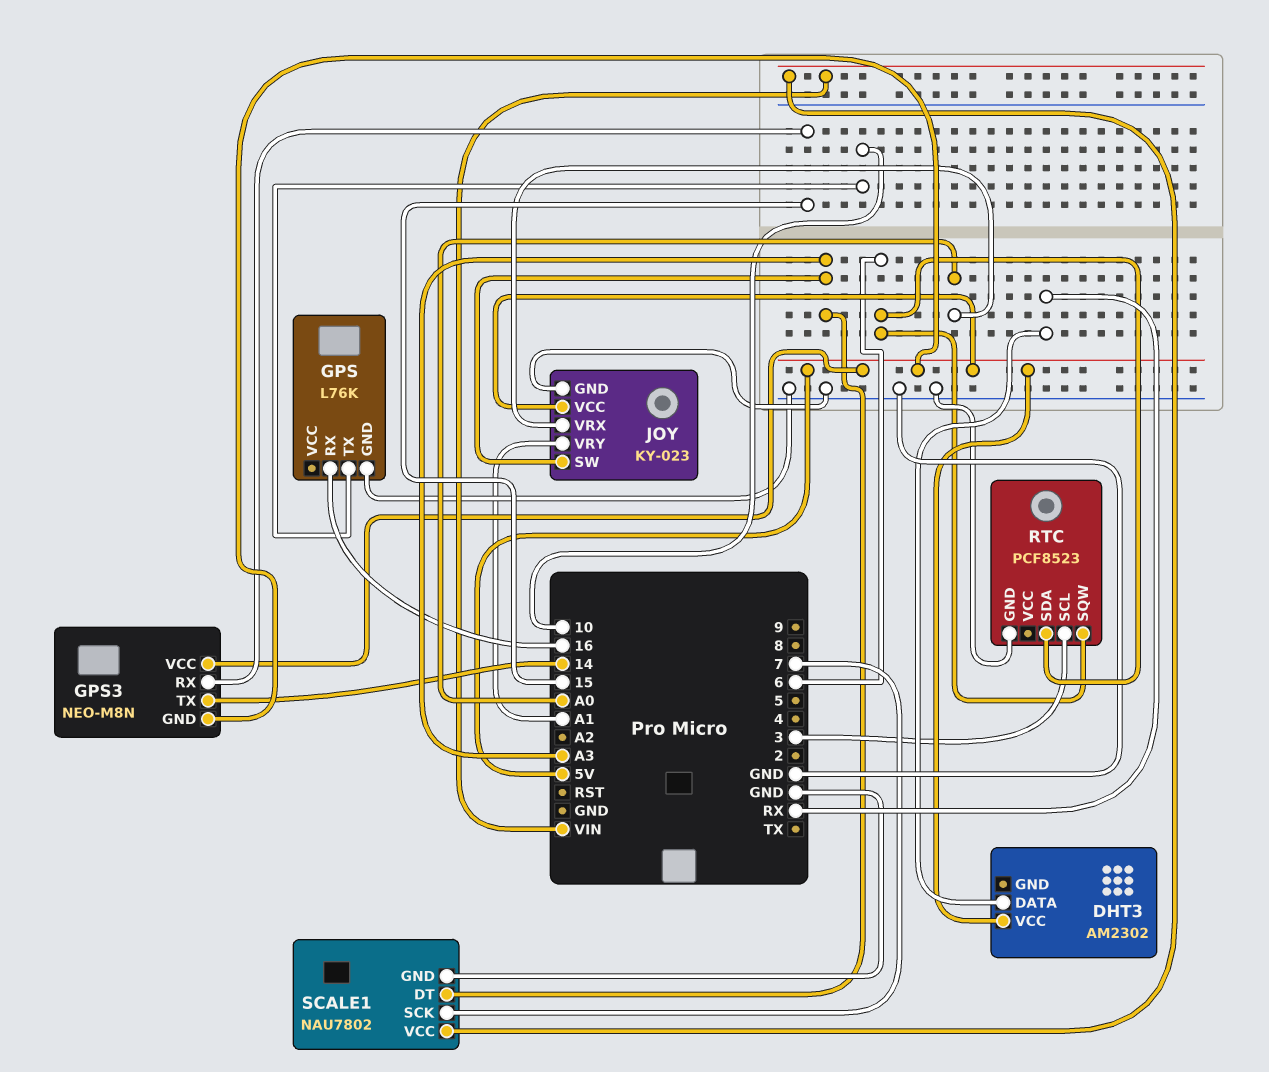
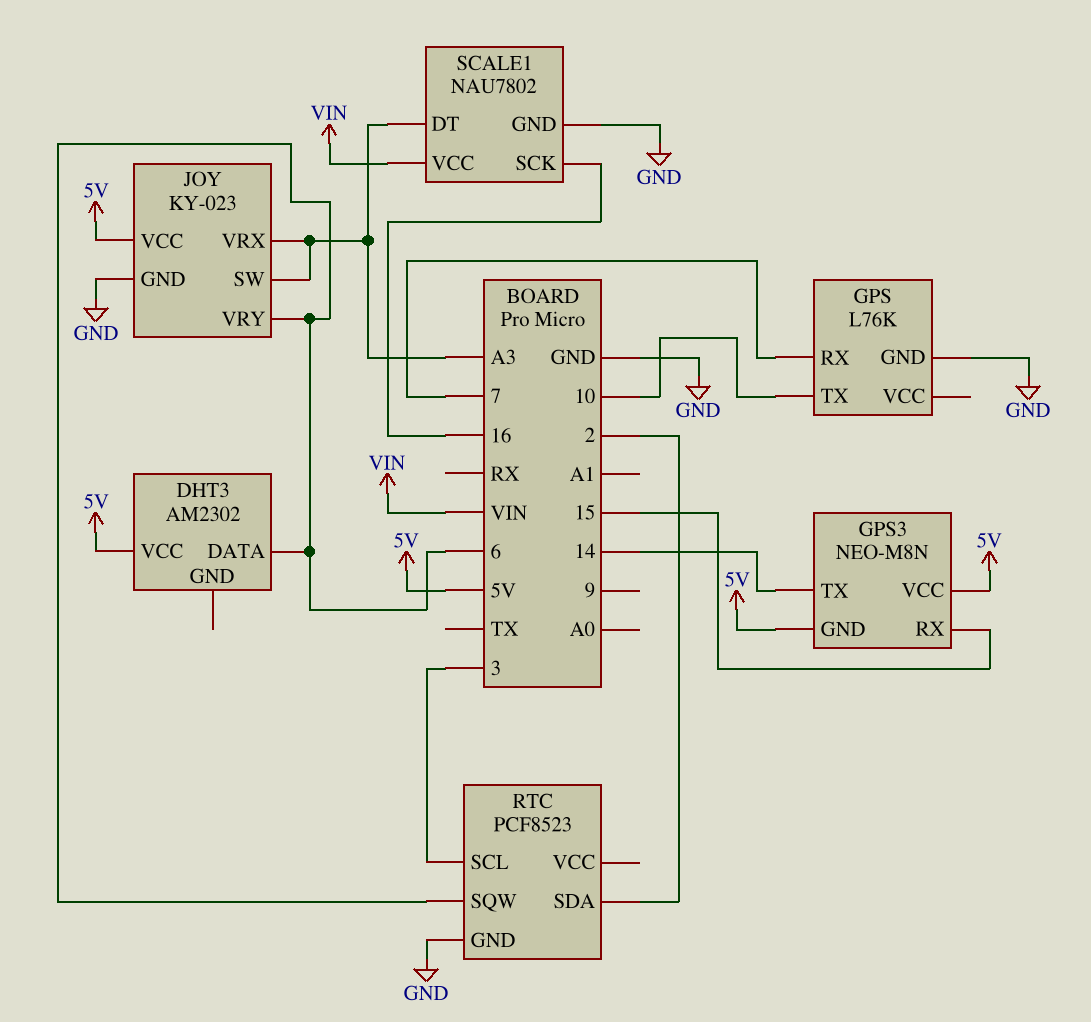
DHT3 pin DATA: RX -> 6
GPS pin RX: 16 -> 7
JOY pin VRX: A0 -> A3
JOY pin VRY: A1 -> 6
RTC pin SDA: 6 -> 2
SCALE1 pin SCK: 7 -> 16

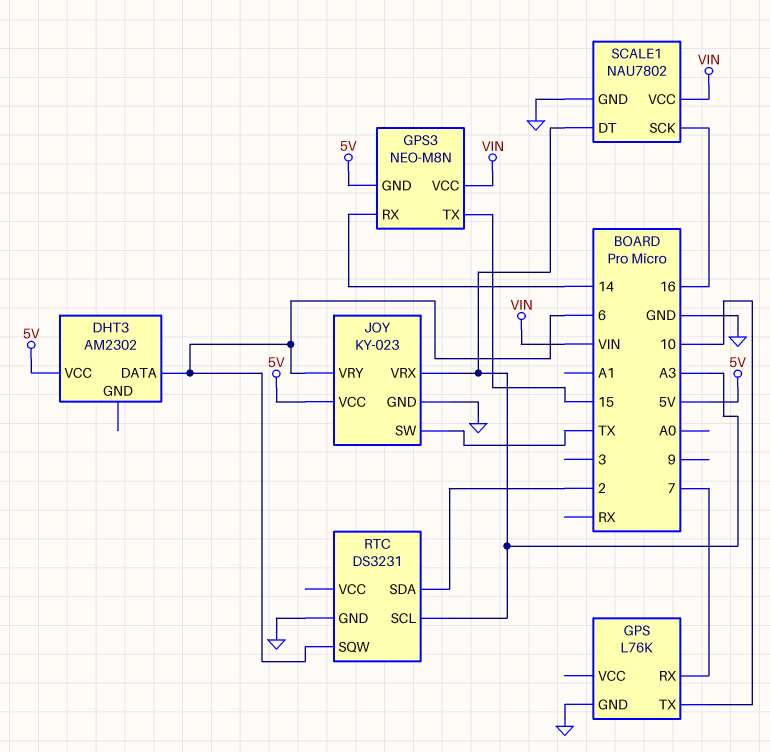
GPS3 pin RX: 15 -> 14
GPS3 pin TX: 14 -> 15
GPS3 pin VCC: 5V -> VIN
JOY pin SW: A3 -> TX
RTC: PCF8523 -> DS3231
RTC pin SCL: 3 -> A3

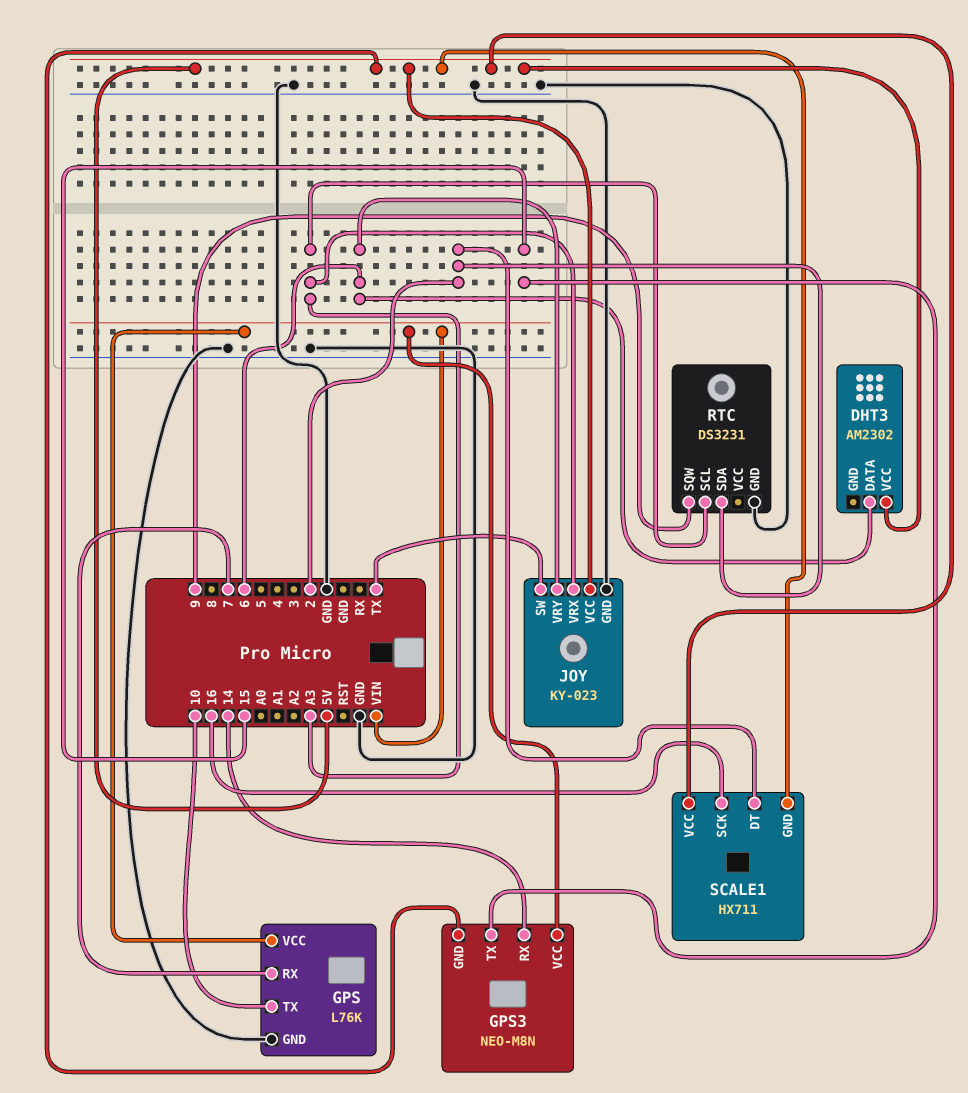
GPS pin VCC: none -> VIN
RTC pin SQW: 6 -> 9
SCALE1: NAU7802 -> HX711
SCALE1 pin DT: A3 -> 2
SCALE1 pin GND: GND -> 5V
SCALE1 pin VCC: VIN -> 5V

